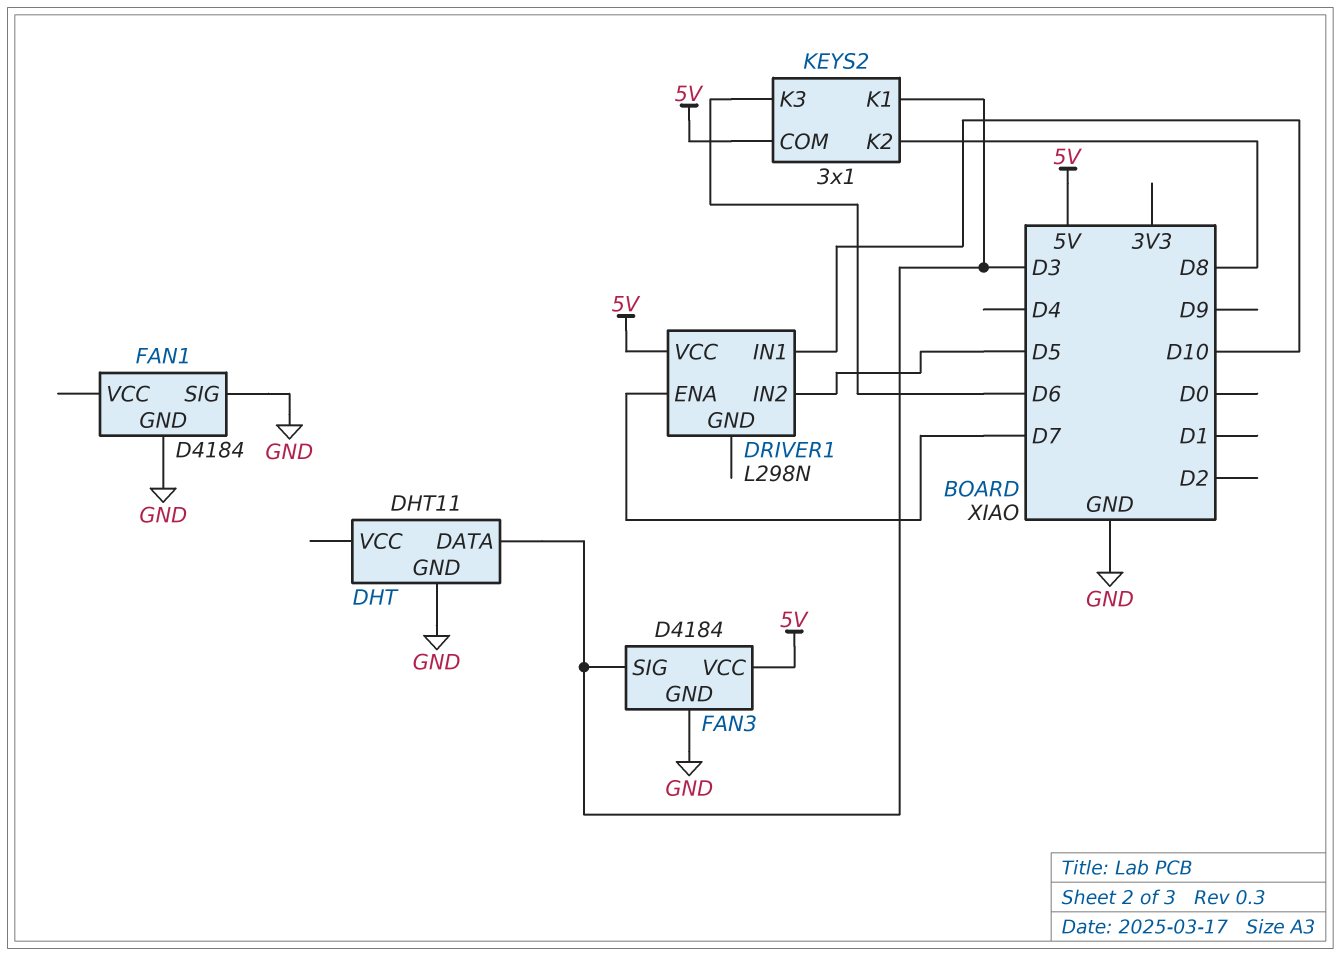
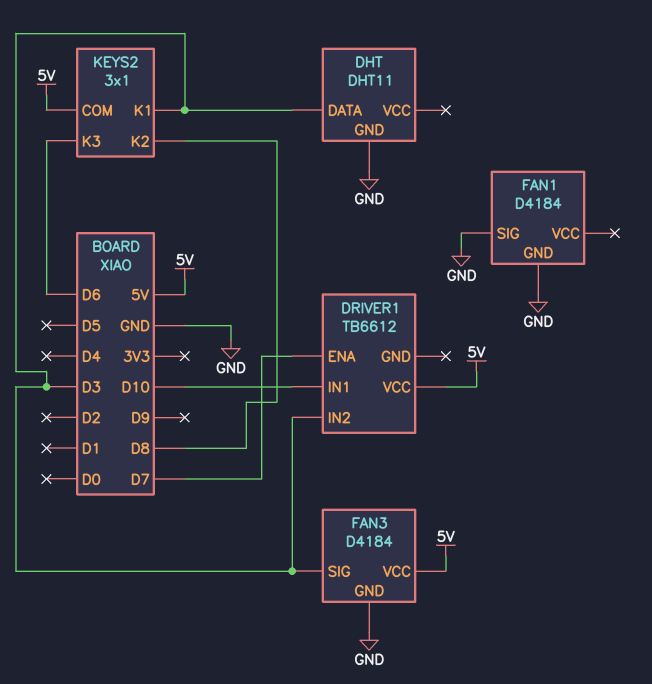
DRIVER1: L298N -> TB6612
DRIVER1 pin IN2: D5 -> D3

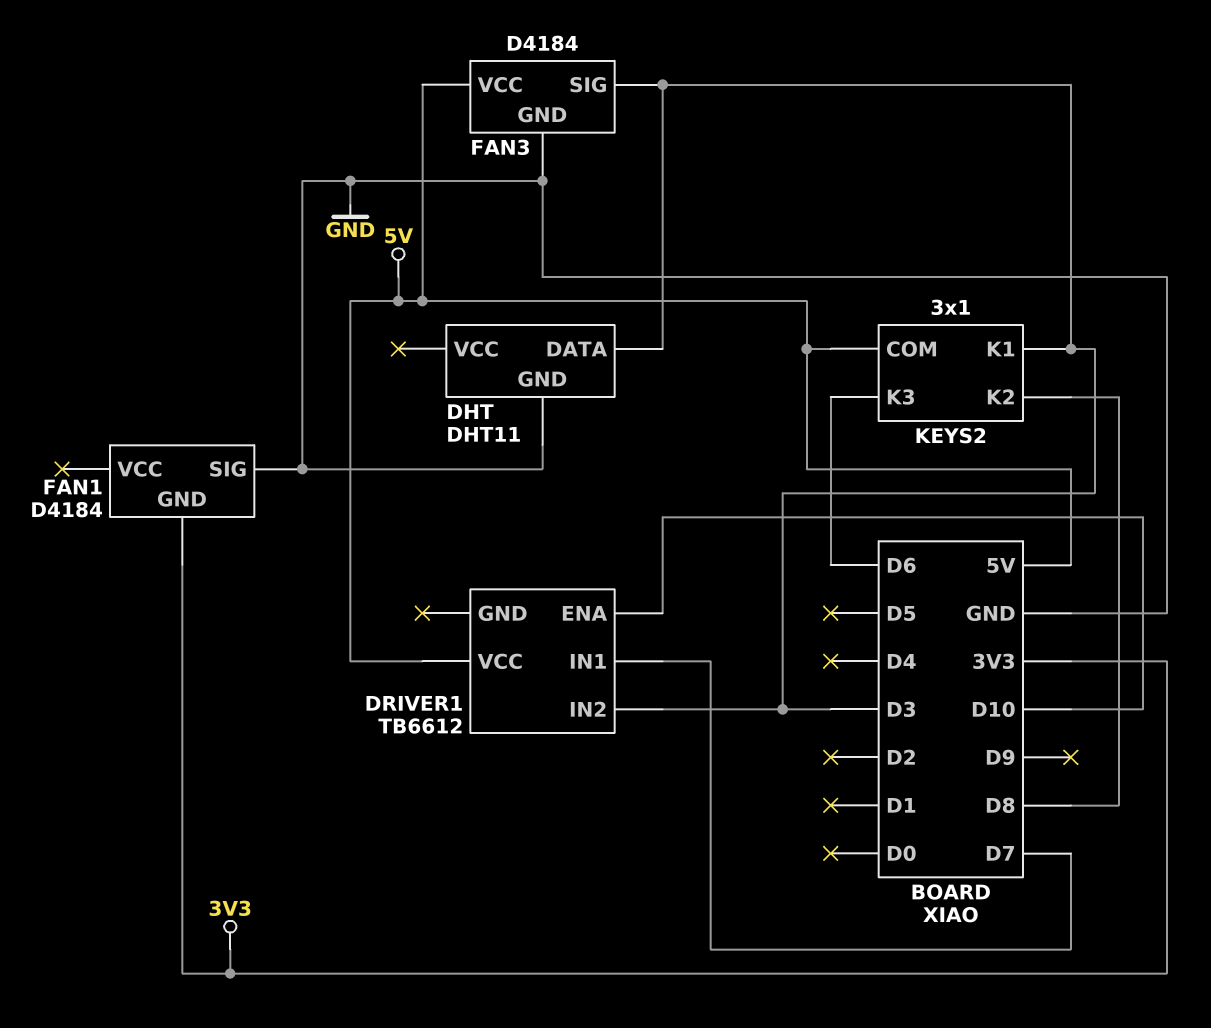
DRIVER1 pin ENA: D7 -> D10
DRIVER1 pin IN1: D10 -> D7
FAN1 pin GND: GND -> 3V3

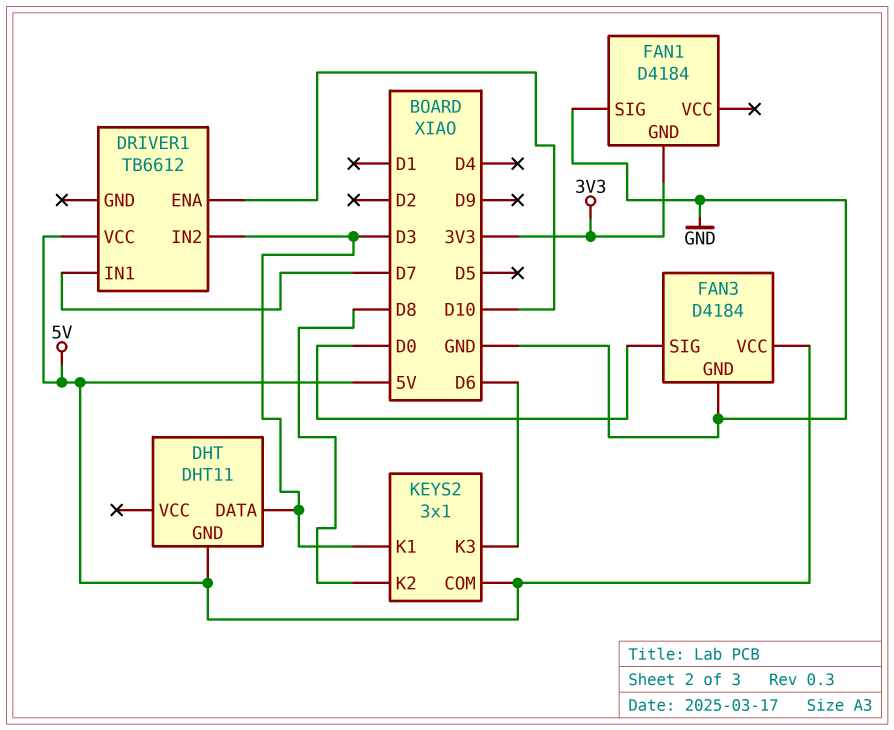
DHT pin GND: GND -> 5V
FAN3 pin SIG: D3 -> D0

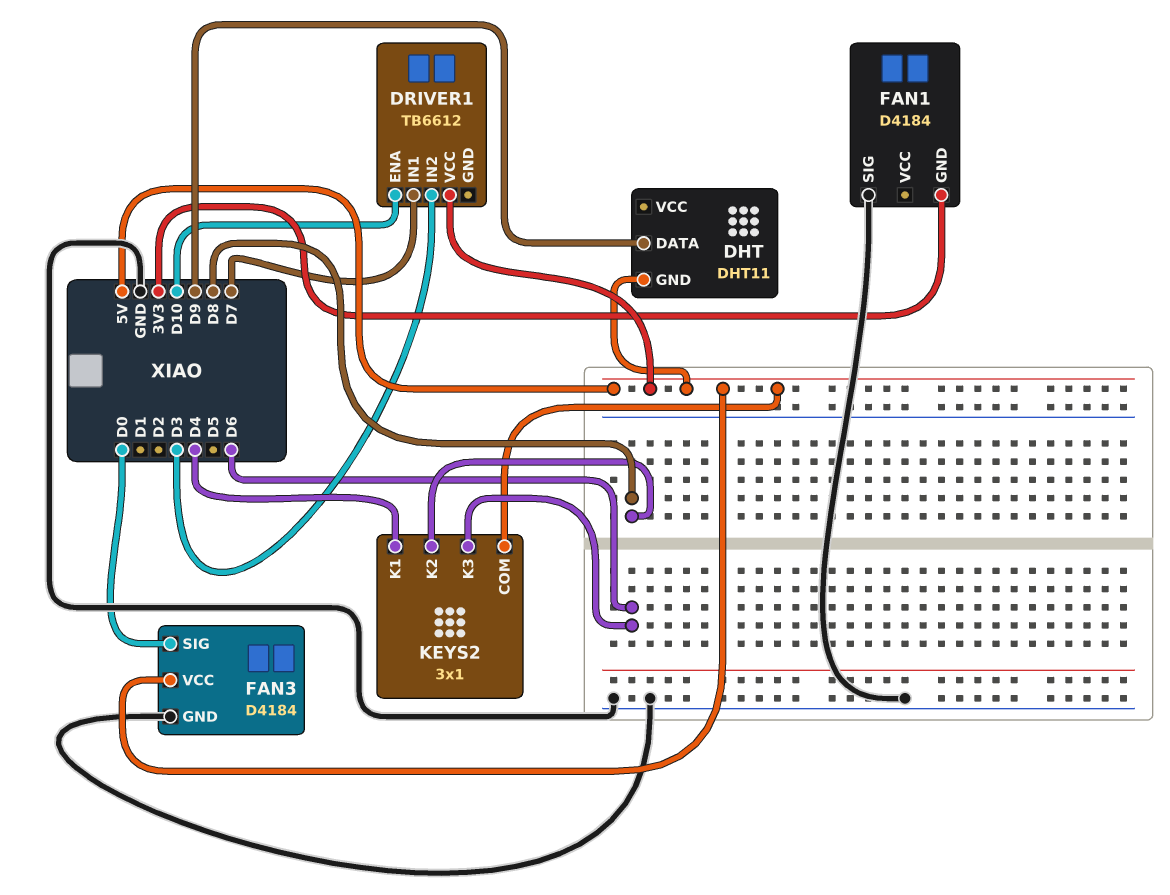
DHT pin DATA: D3 -> D9
KEYS2 pin K1: D3 -> D4

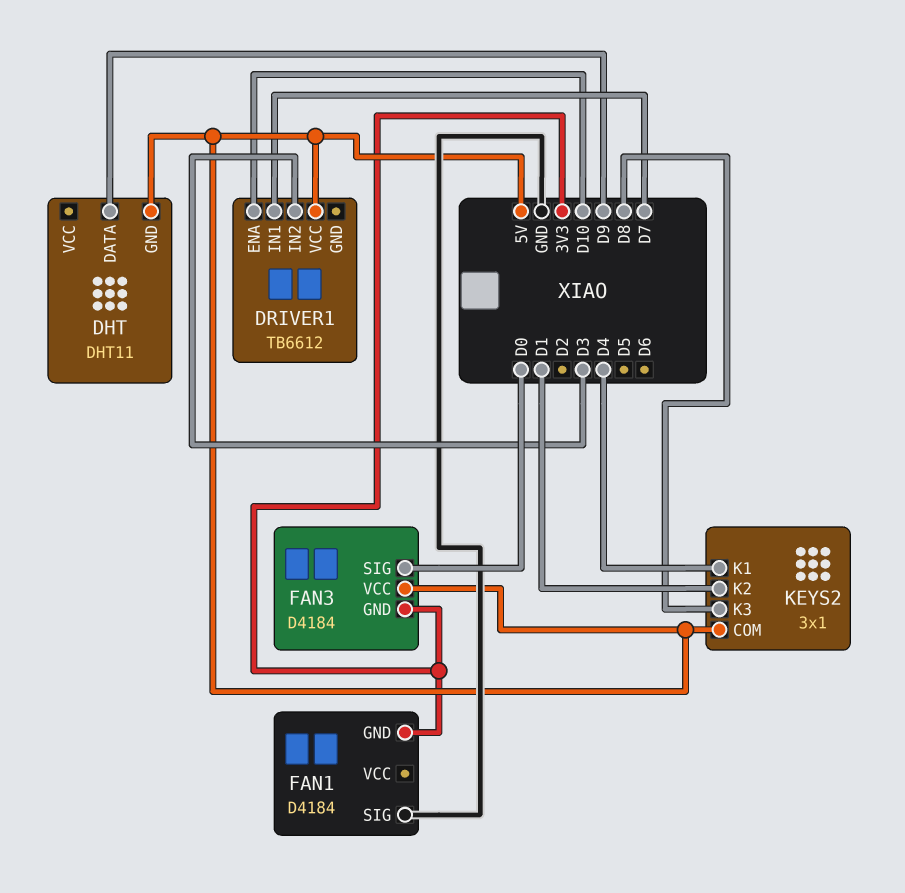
FAN3 pin GND: GND -> 3V3
KEYS2 pin K2: D8 -> D1
KEYS2 pin K3: D6 -> D8

